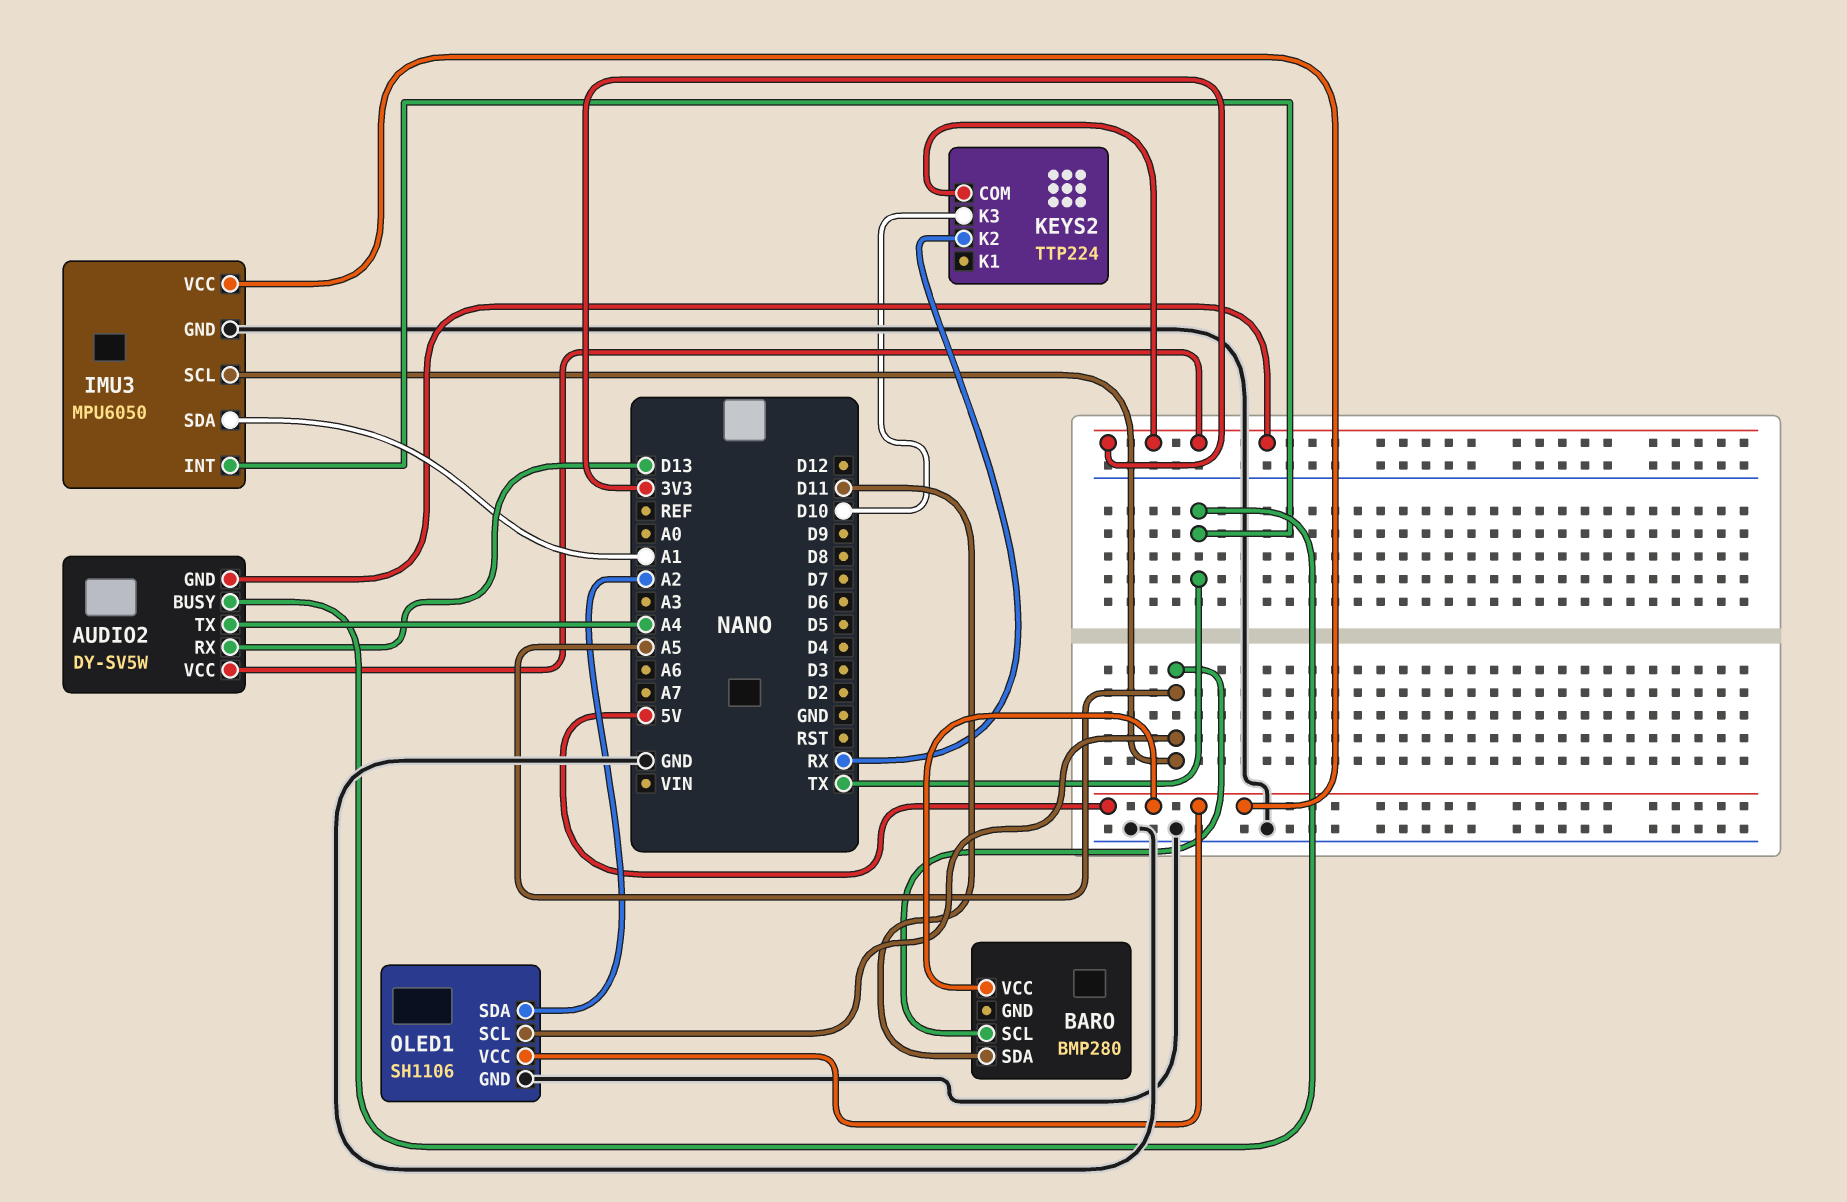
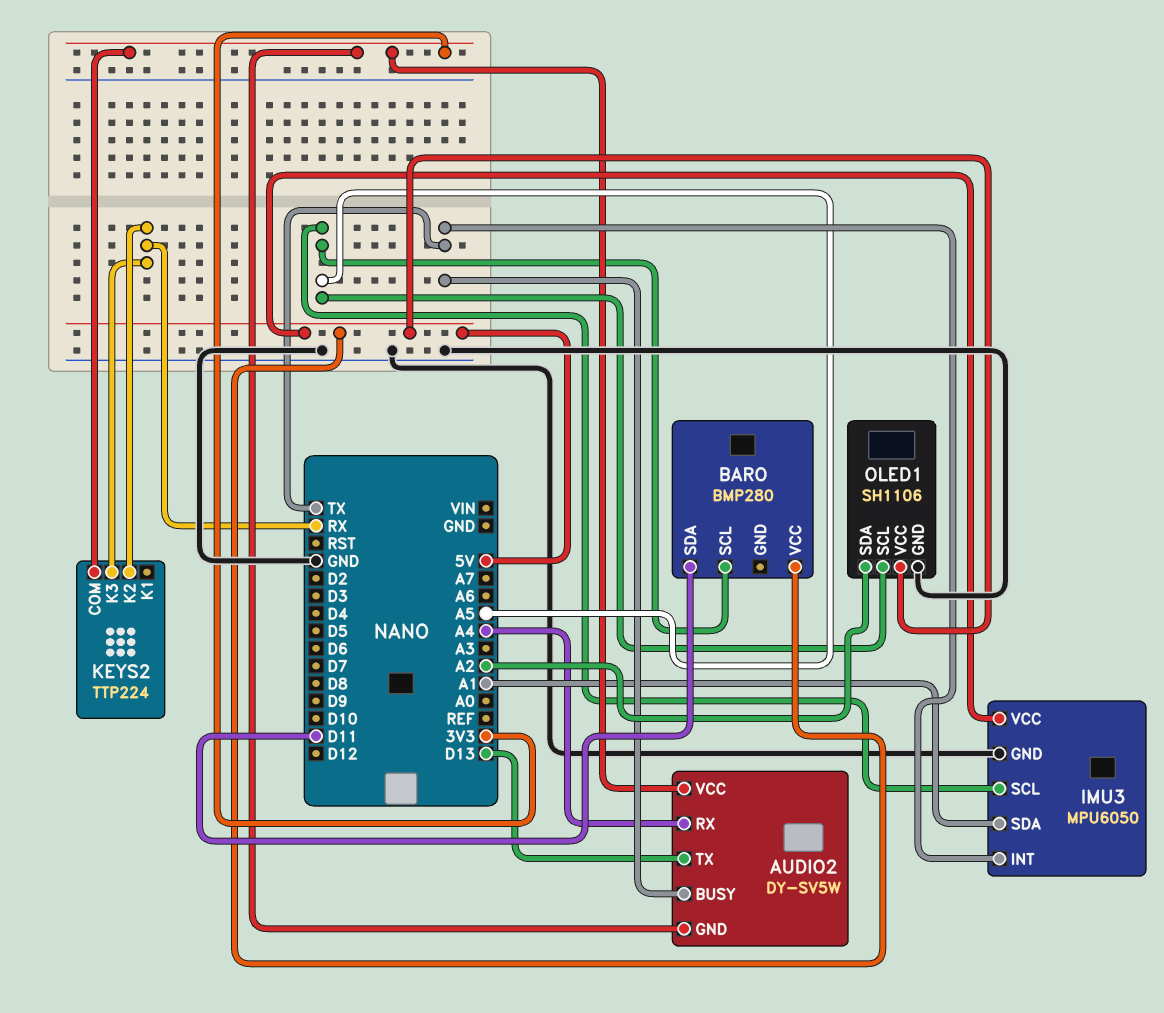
AUDIO2 pin RX: D13 -> A4
AUDIO2 pin TX: A4 -> D13
KEYS2 pin K3: D10 -> RX

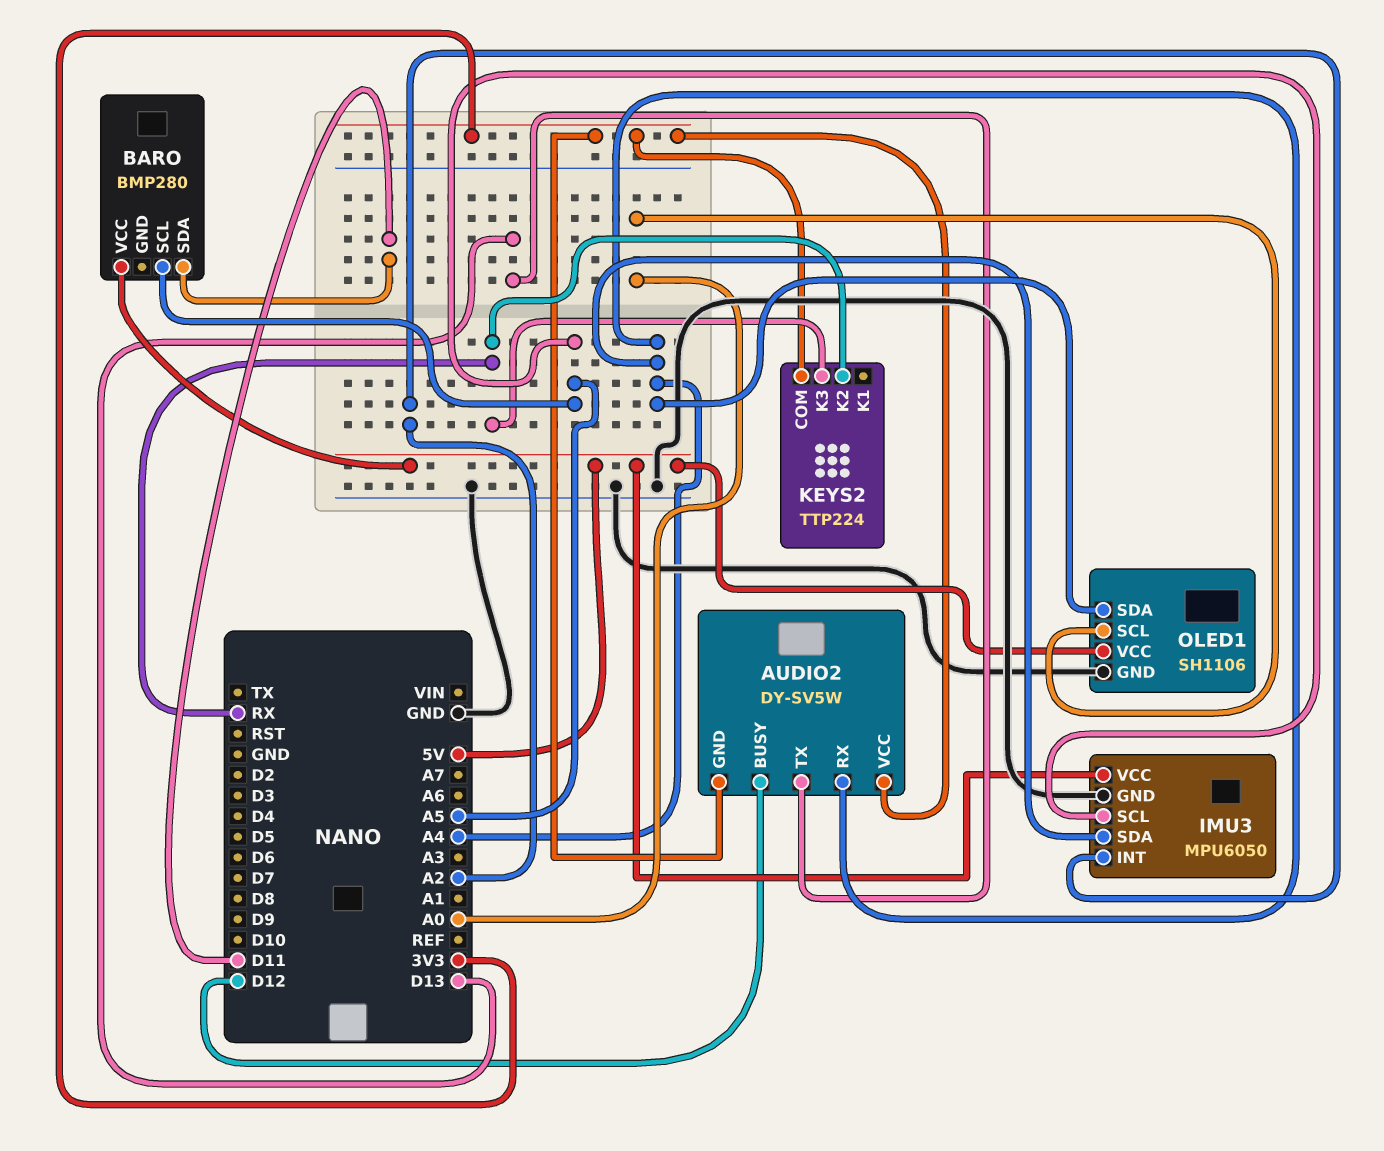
AUDIO2 pin BUSY: TX -> D12
IMU3 pin INT: TX -> A2
IMU3 pin SDA: A1 -> A4
OLED1 pin SCL: A5 -> A0
OLED1 pin SDA: A2 -> A4

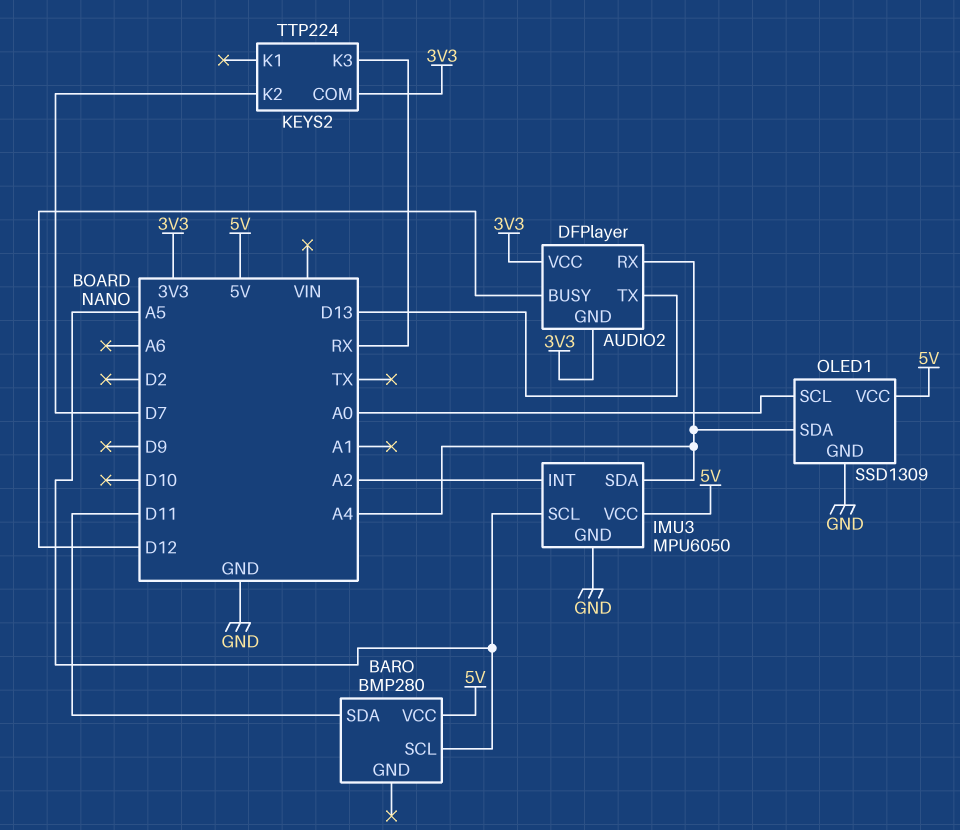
AUDIO2: DY-SV5W -> DFPlayer
KEYS2 pin K2: RX -> D7
OLED1: SH1106 -> SSD1309

